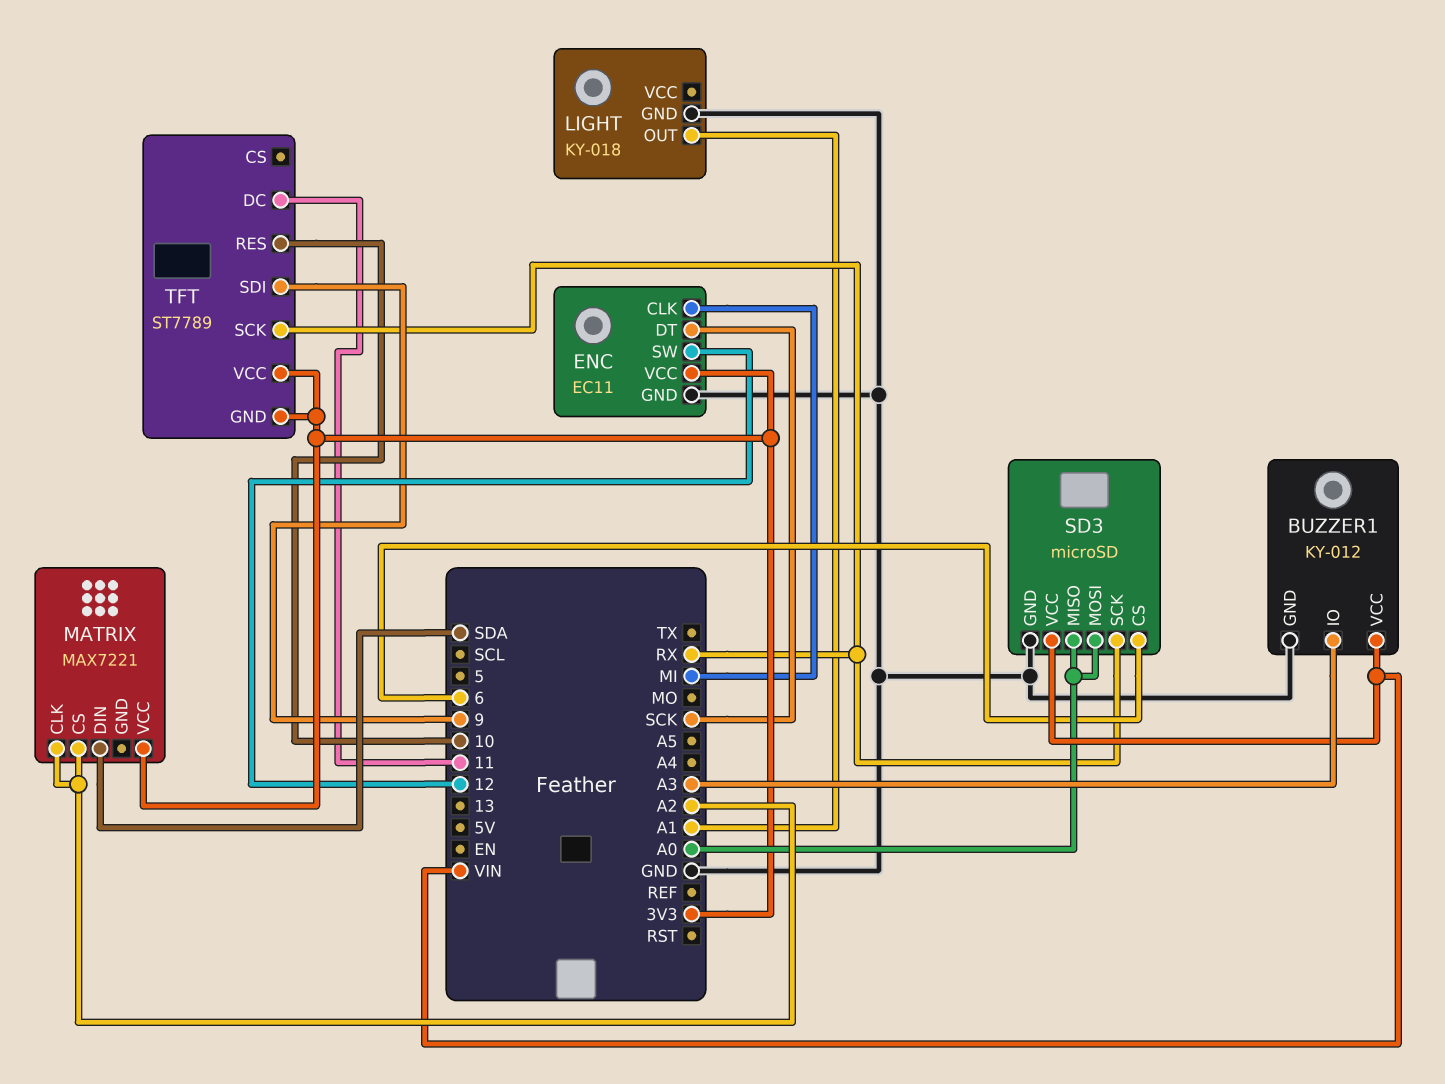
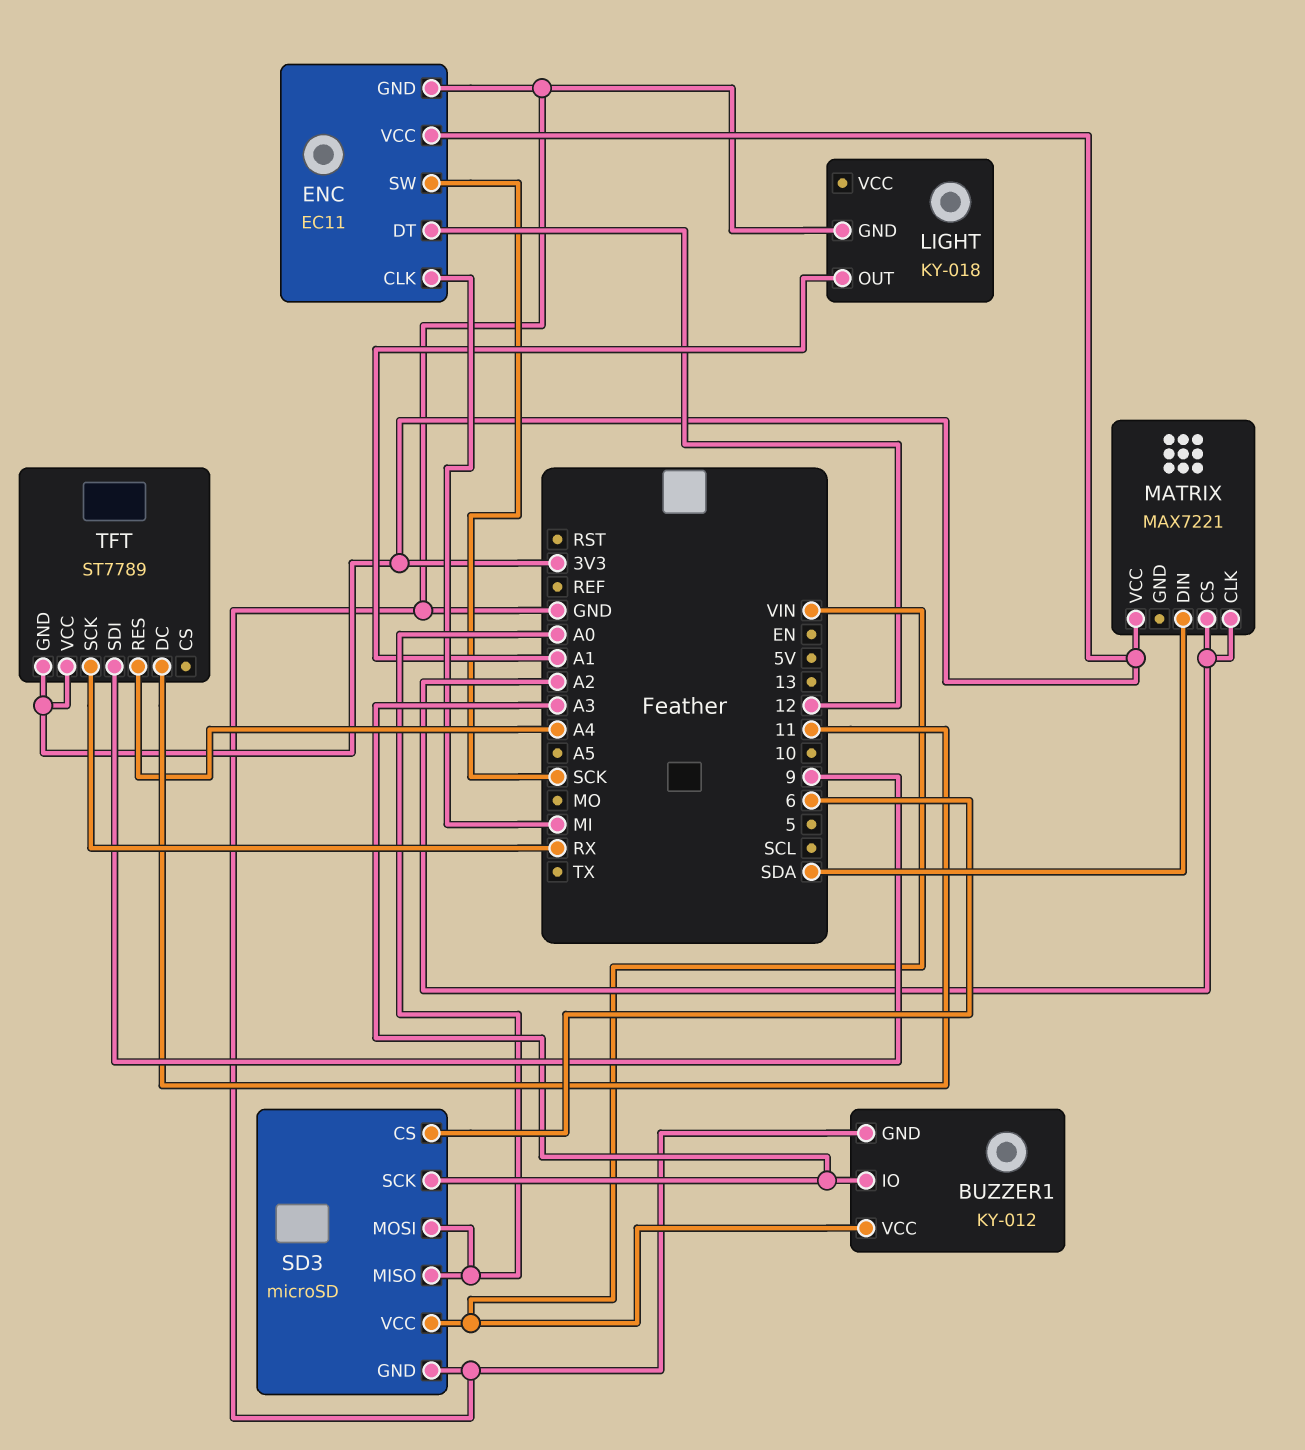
ENC pin DT: SCK -> 12
ENC pin SW: 12 -> SCK
SD3 pin SCK: RX -> A3
TFT pin RES: 10 -> A4

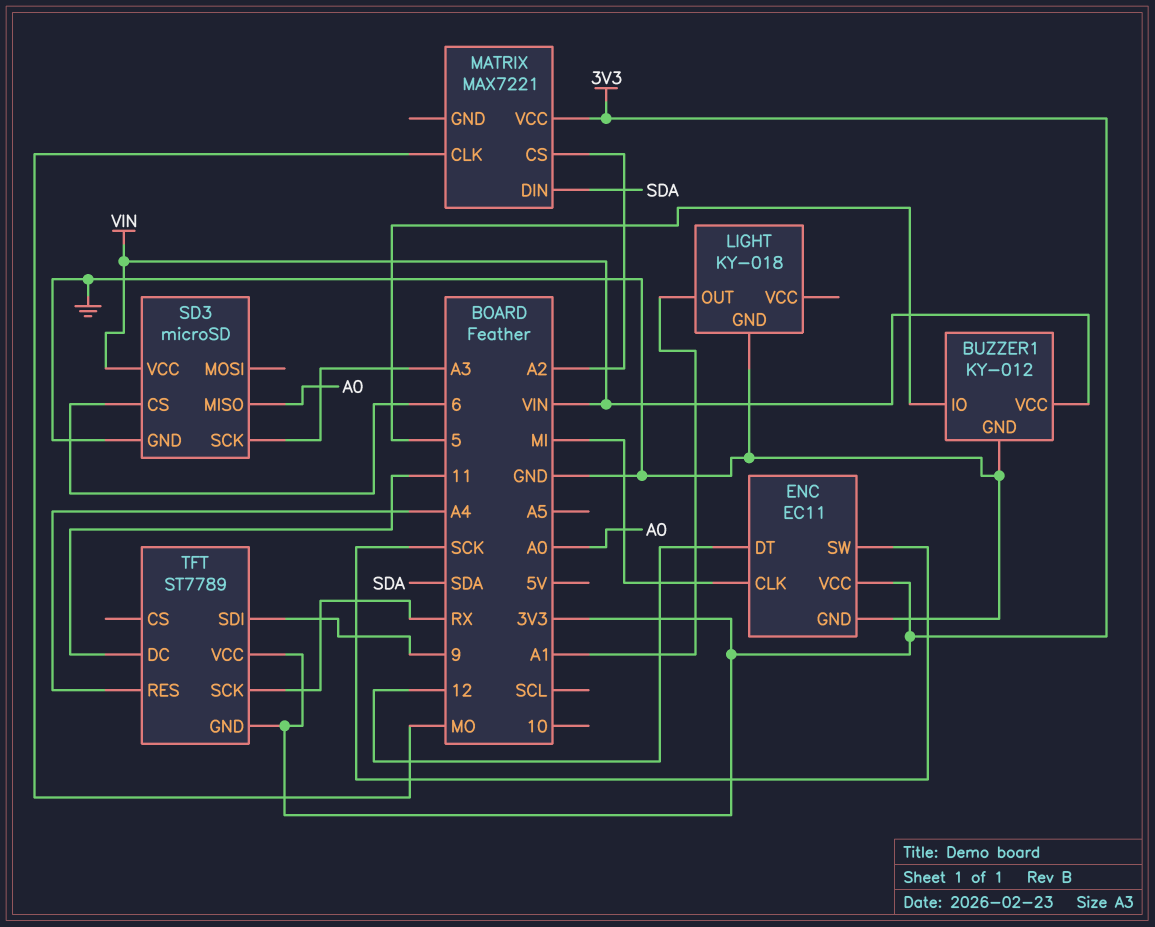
BUZZER1 pin IO: A3 -> 5
MATRIX pin CLK: A2 -> MO
SD3 pin MOSI: A0 -> none

